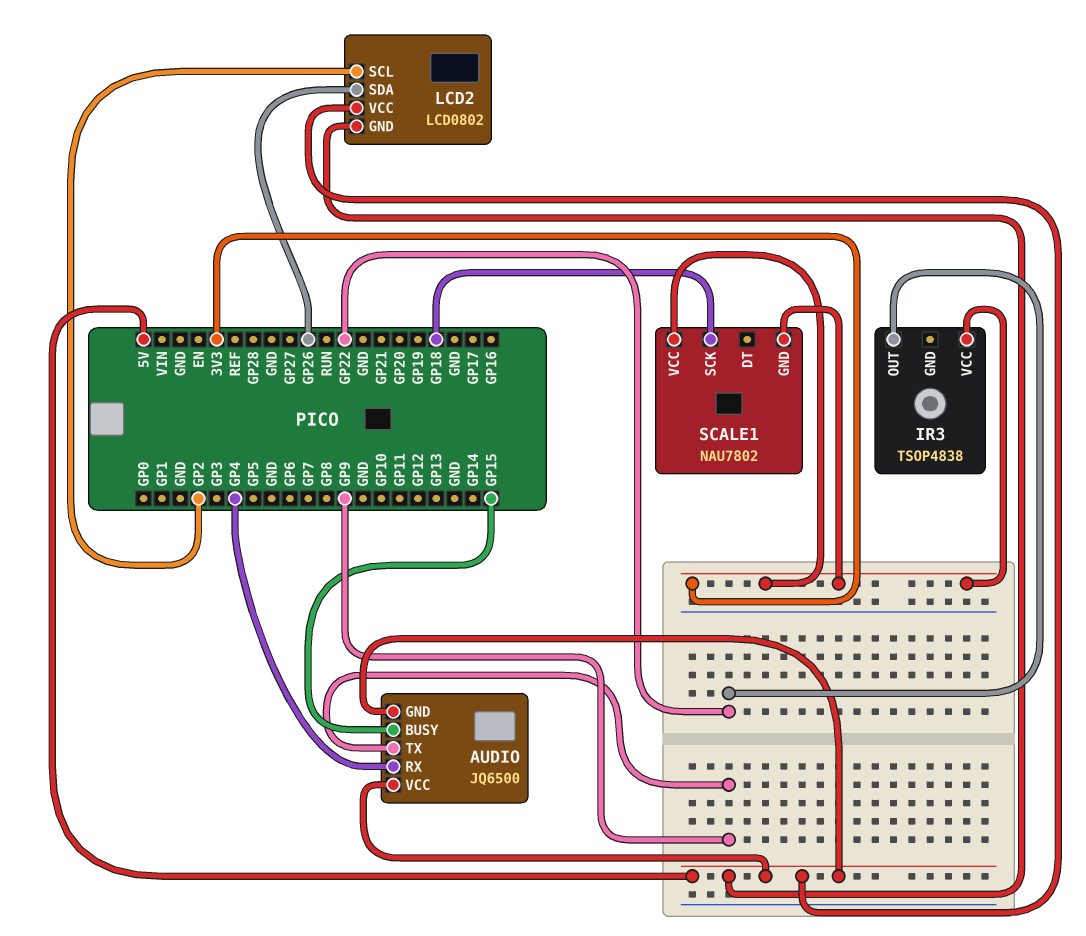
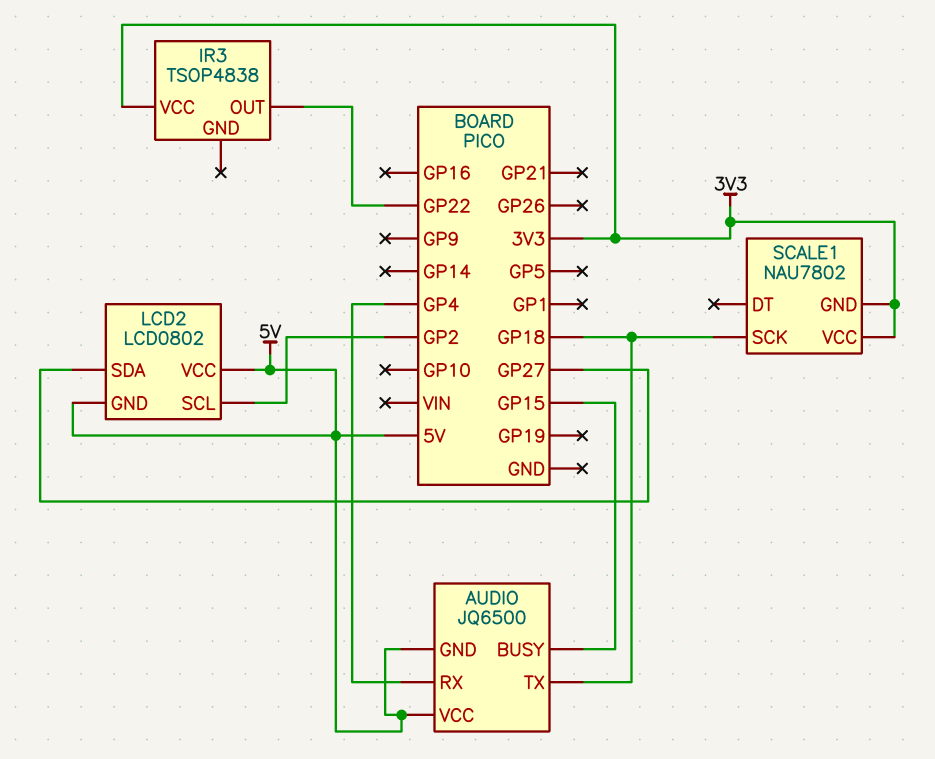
AUDIO pin TX: GP9 -> GP18
LCD2 pin SDA: GP26 -> GP27

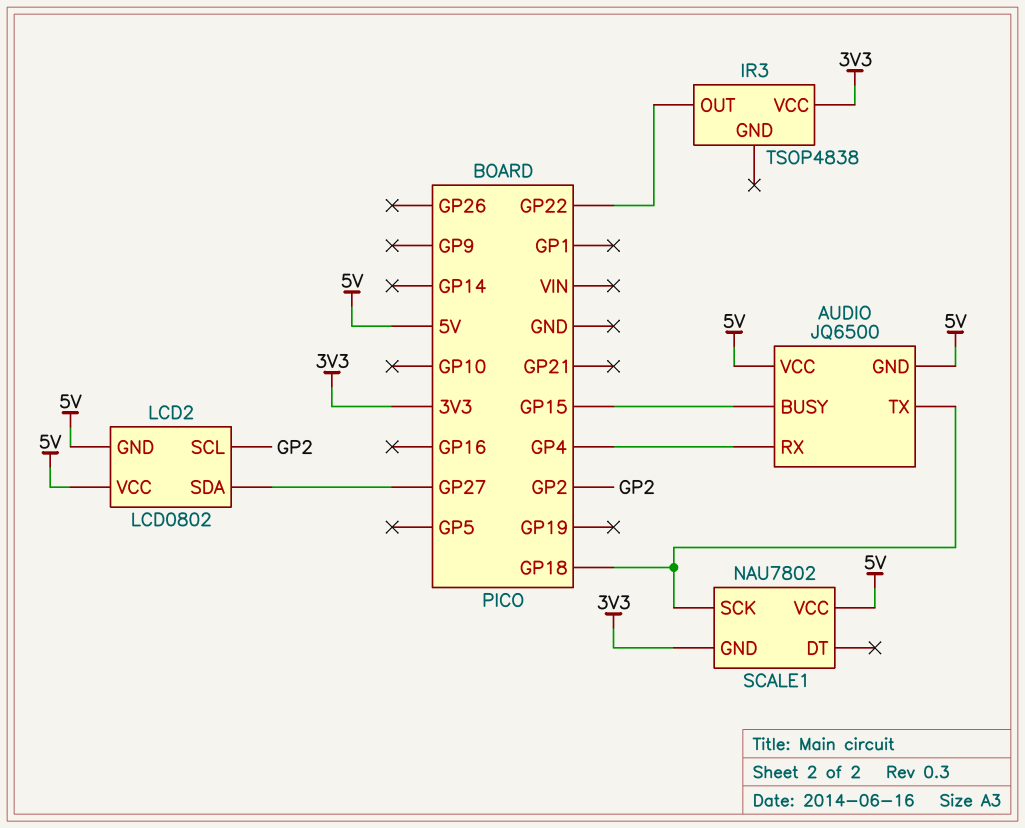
SCALE1 pin VCC: 3V3 -> 5V

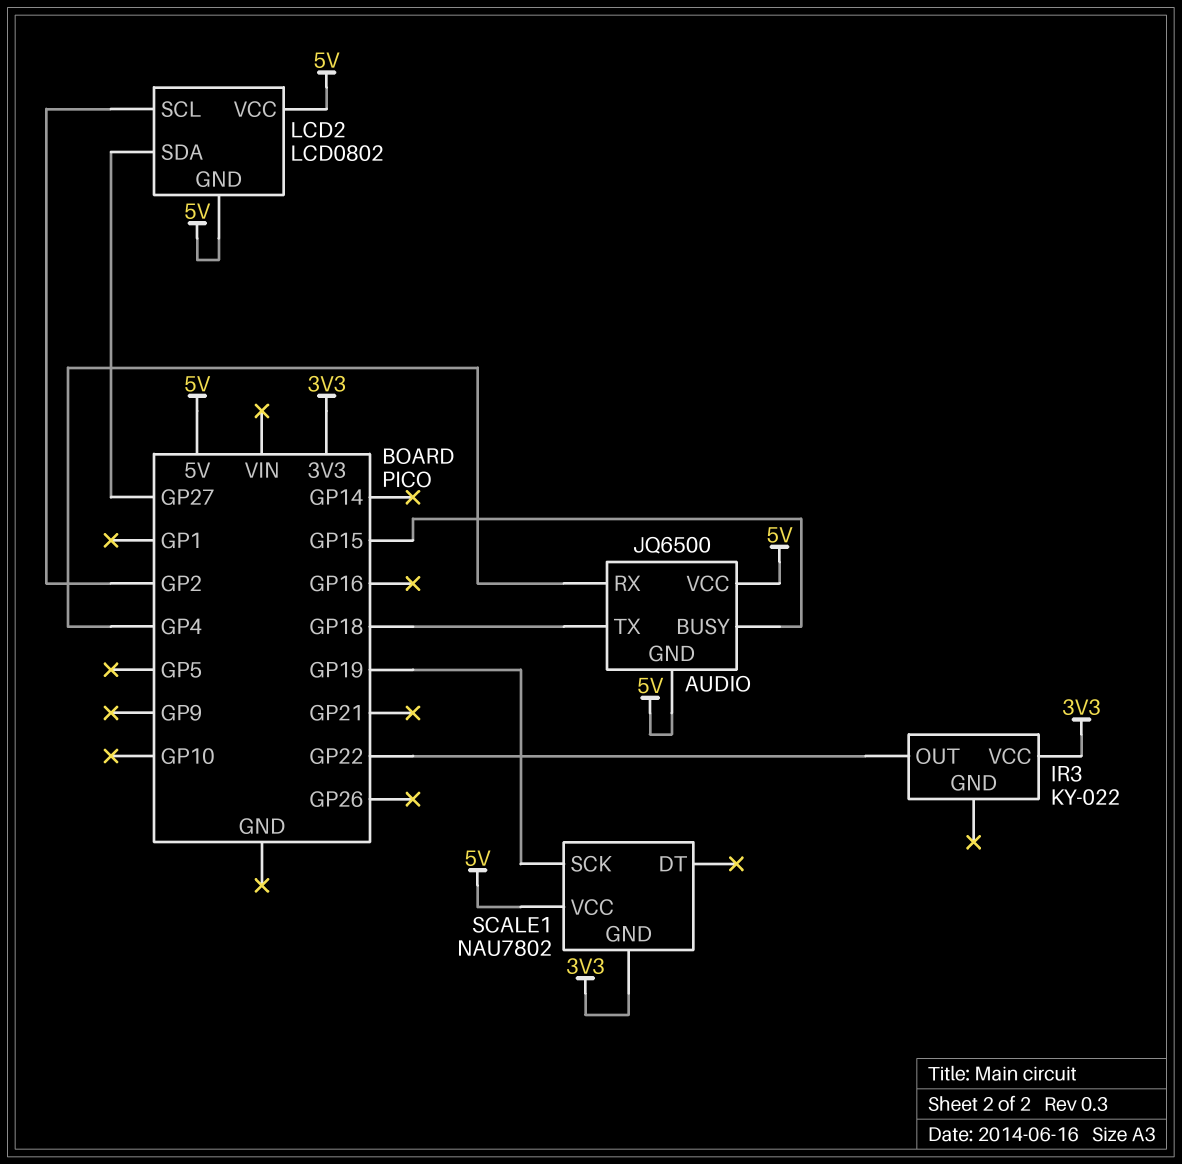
IR3: TSOP4838 -> KY-022
SCALE1 pin SCK: GP18 -> GP19

